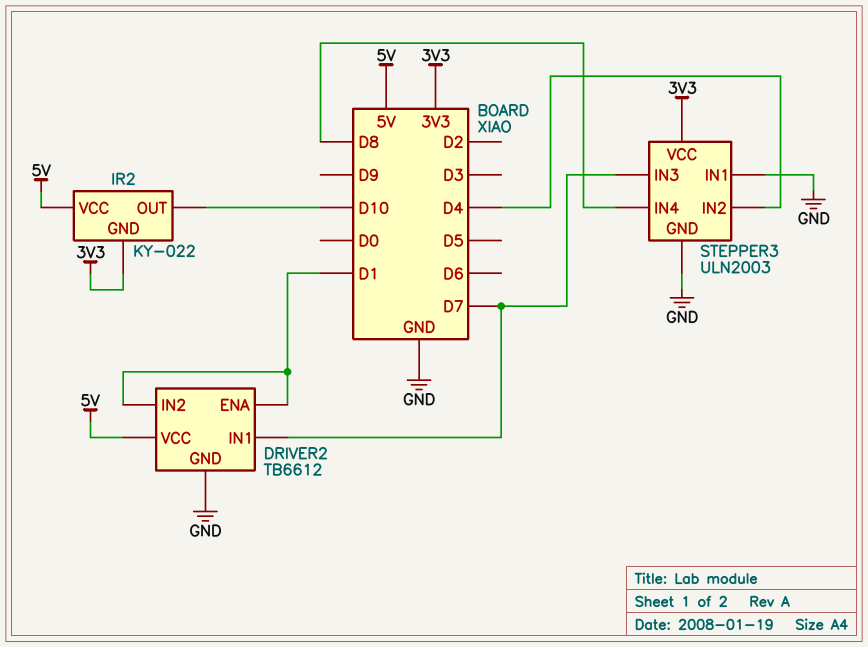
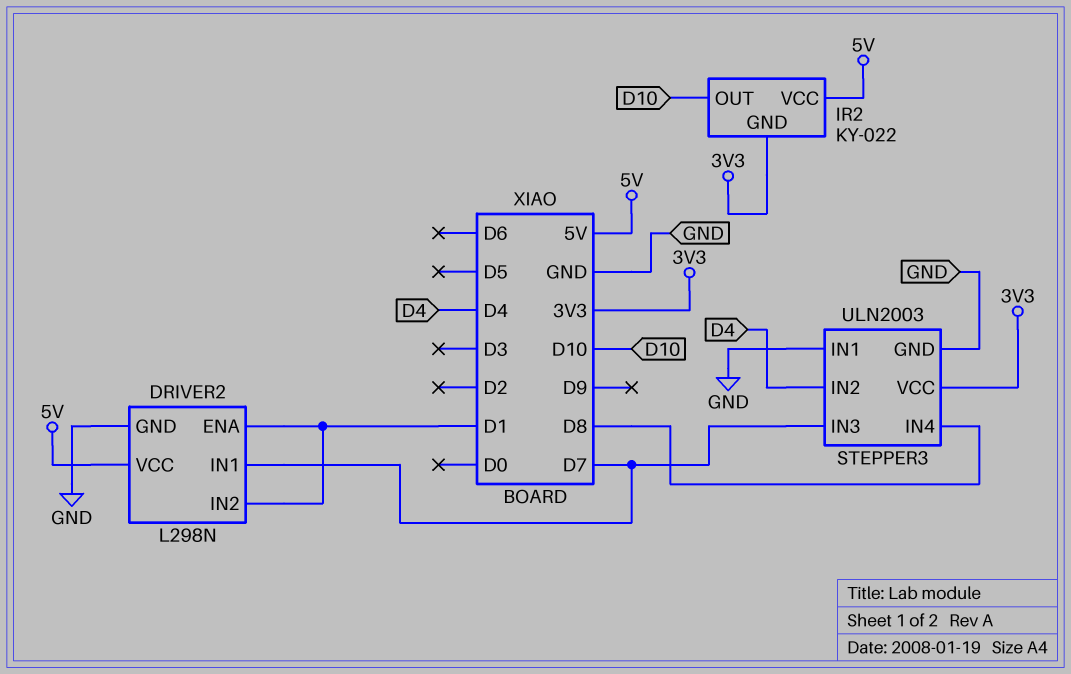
DRIVER2: TB6612 -> L298N

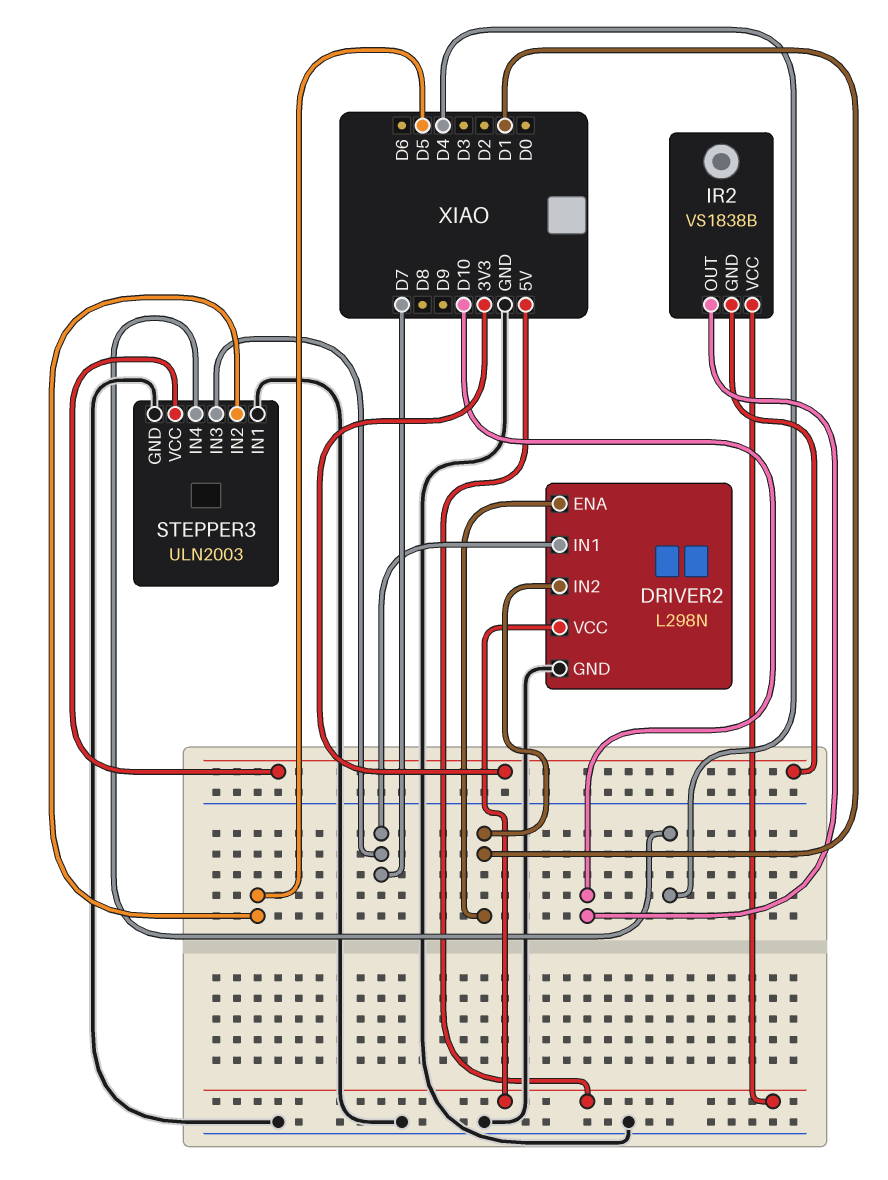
IR2: KY-022 -> VS1838B
STEPPER3 pin IN2: D4 -> D5
STEPPER3 pin IN4: D8 -> D4

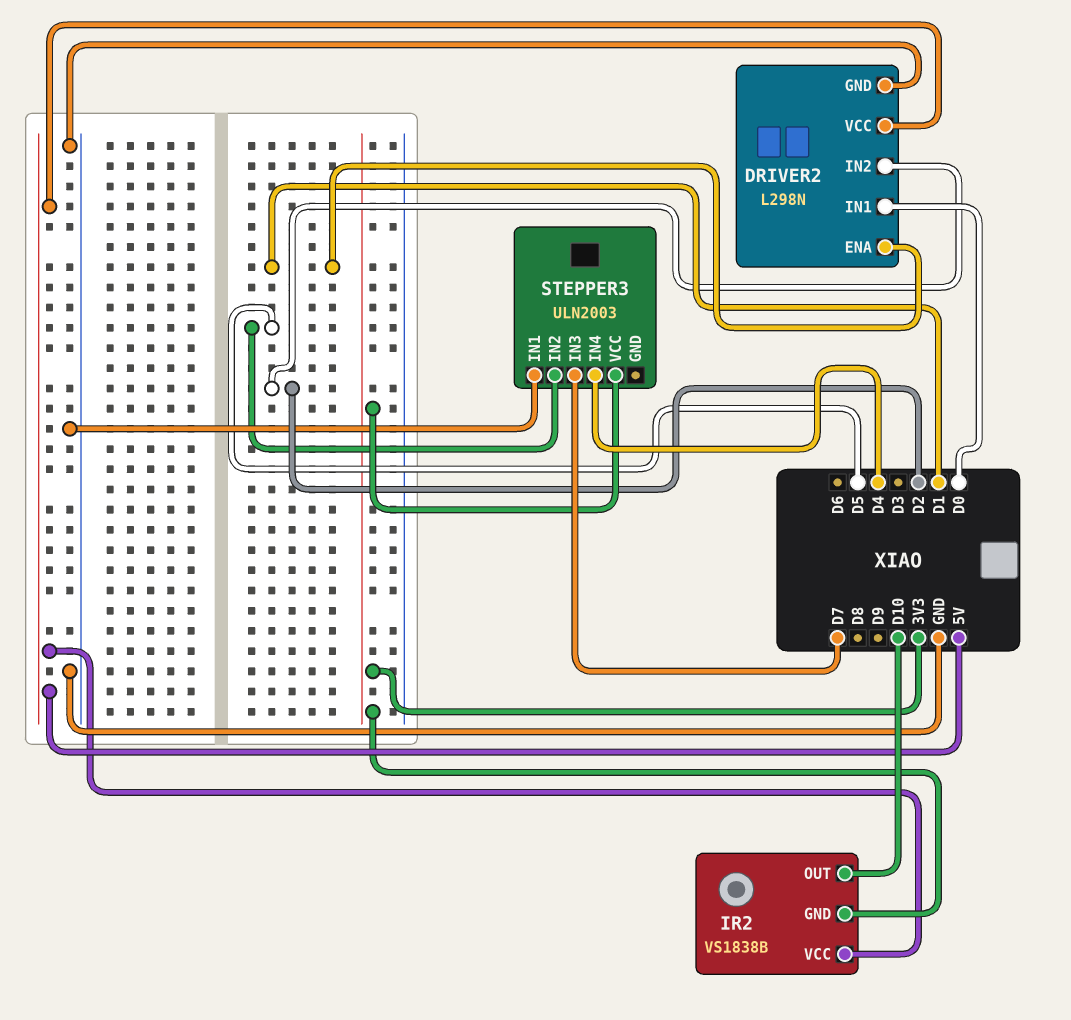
DRIVER2 pin IN1: D7 -> D0
DRIVER2 pin IN2: D1 -> D2
STEPPER3 pin GND: GND -> none

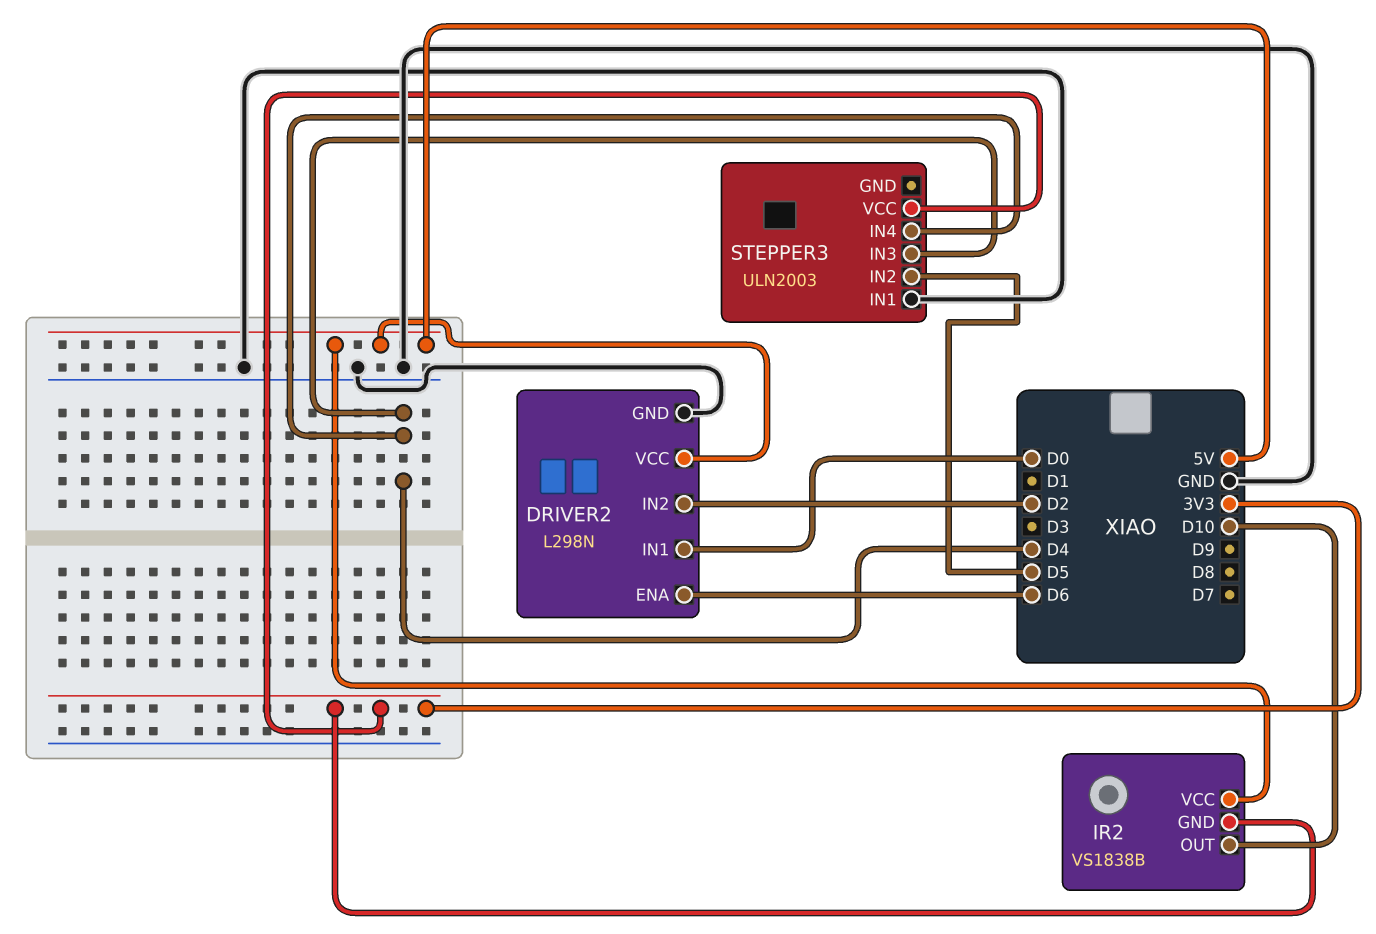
DRIVER2 pin ENA: D1 -> D6
STEPPER3 pin IN3: D7 -> D4

